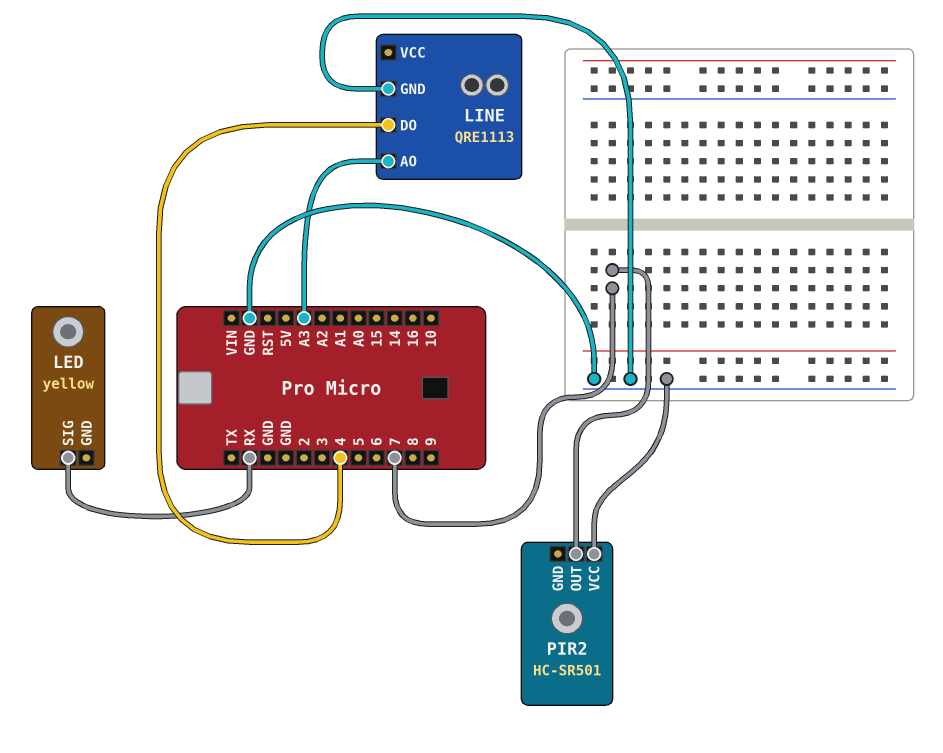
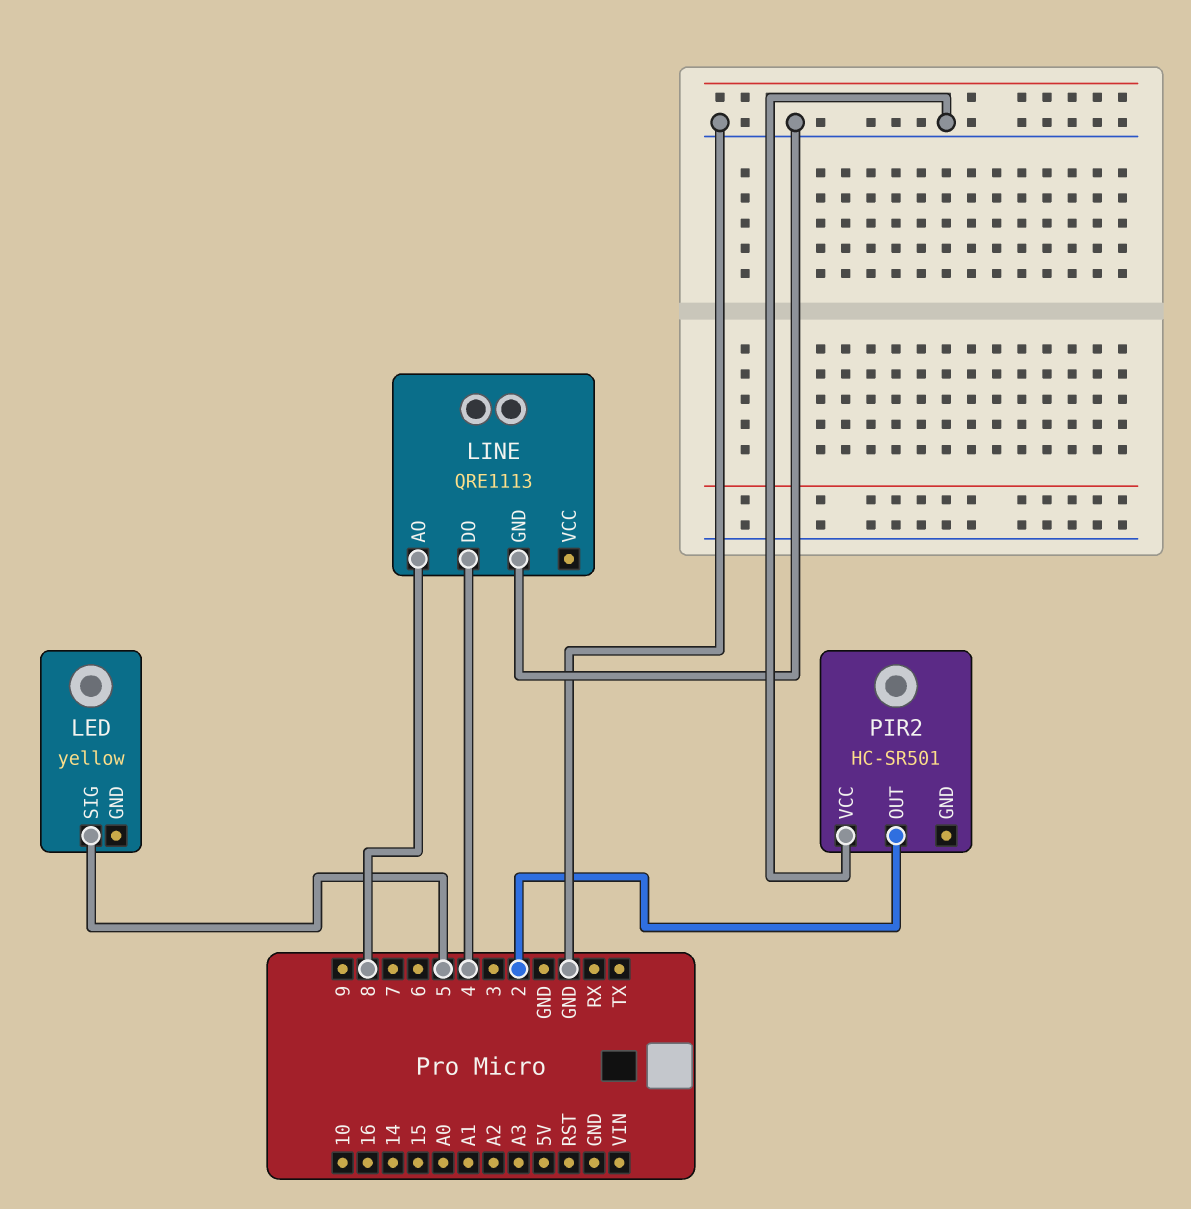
LED pin SIG: RX -> 5
LINE pin AO: A3 -> 8
PIR2 pin OUT: 7 -> 2

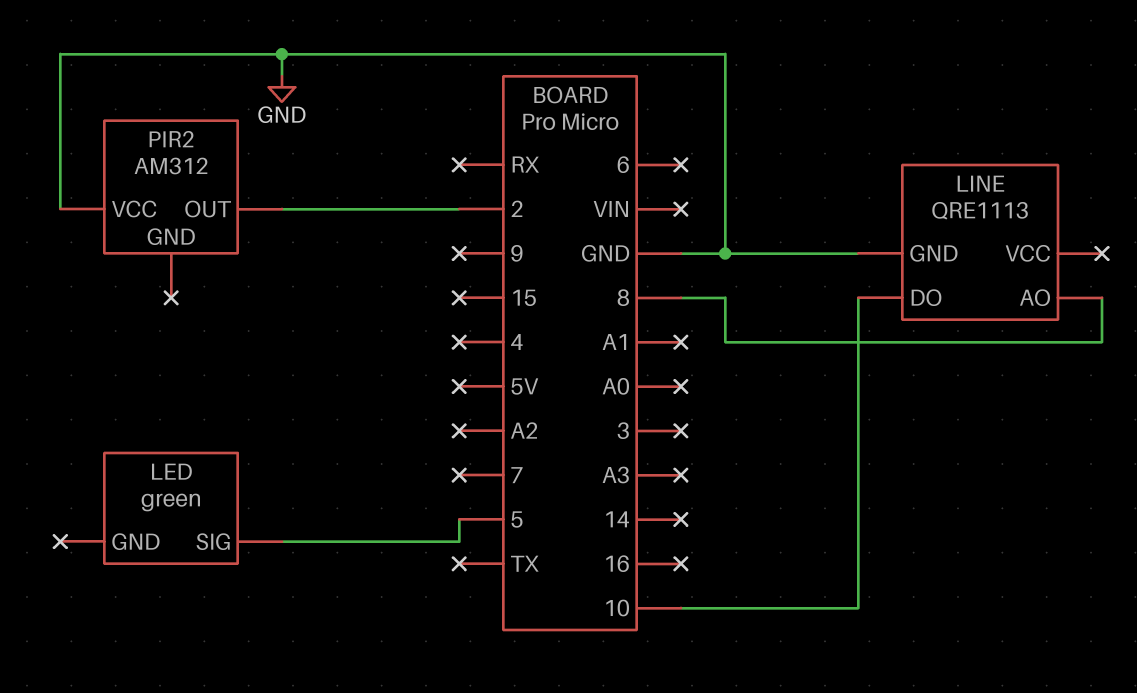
LED: yellow -> green
LINE pin DO: 4 -> 10
PIR2: HC-SR501 -> AM312

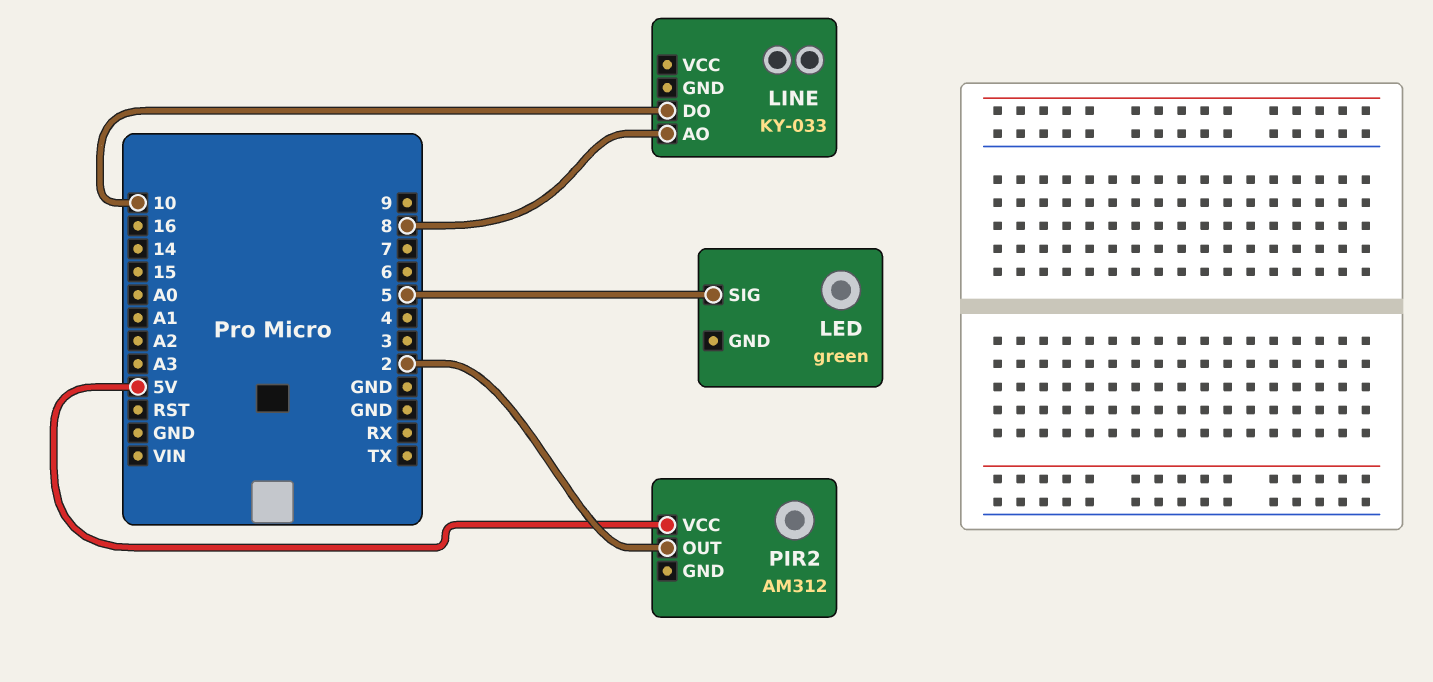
LINE: QRE1113 -> KY-033
LINE pin GND: GND -> none
PIR2 pin VCC: GND -> 5V

